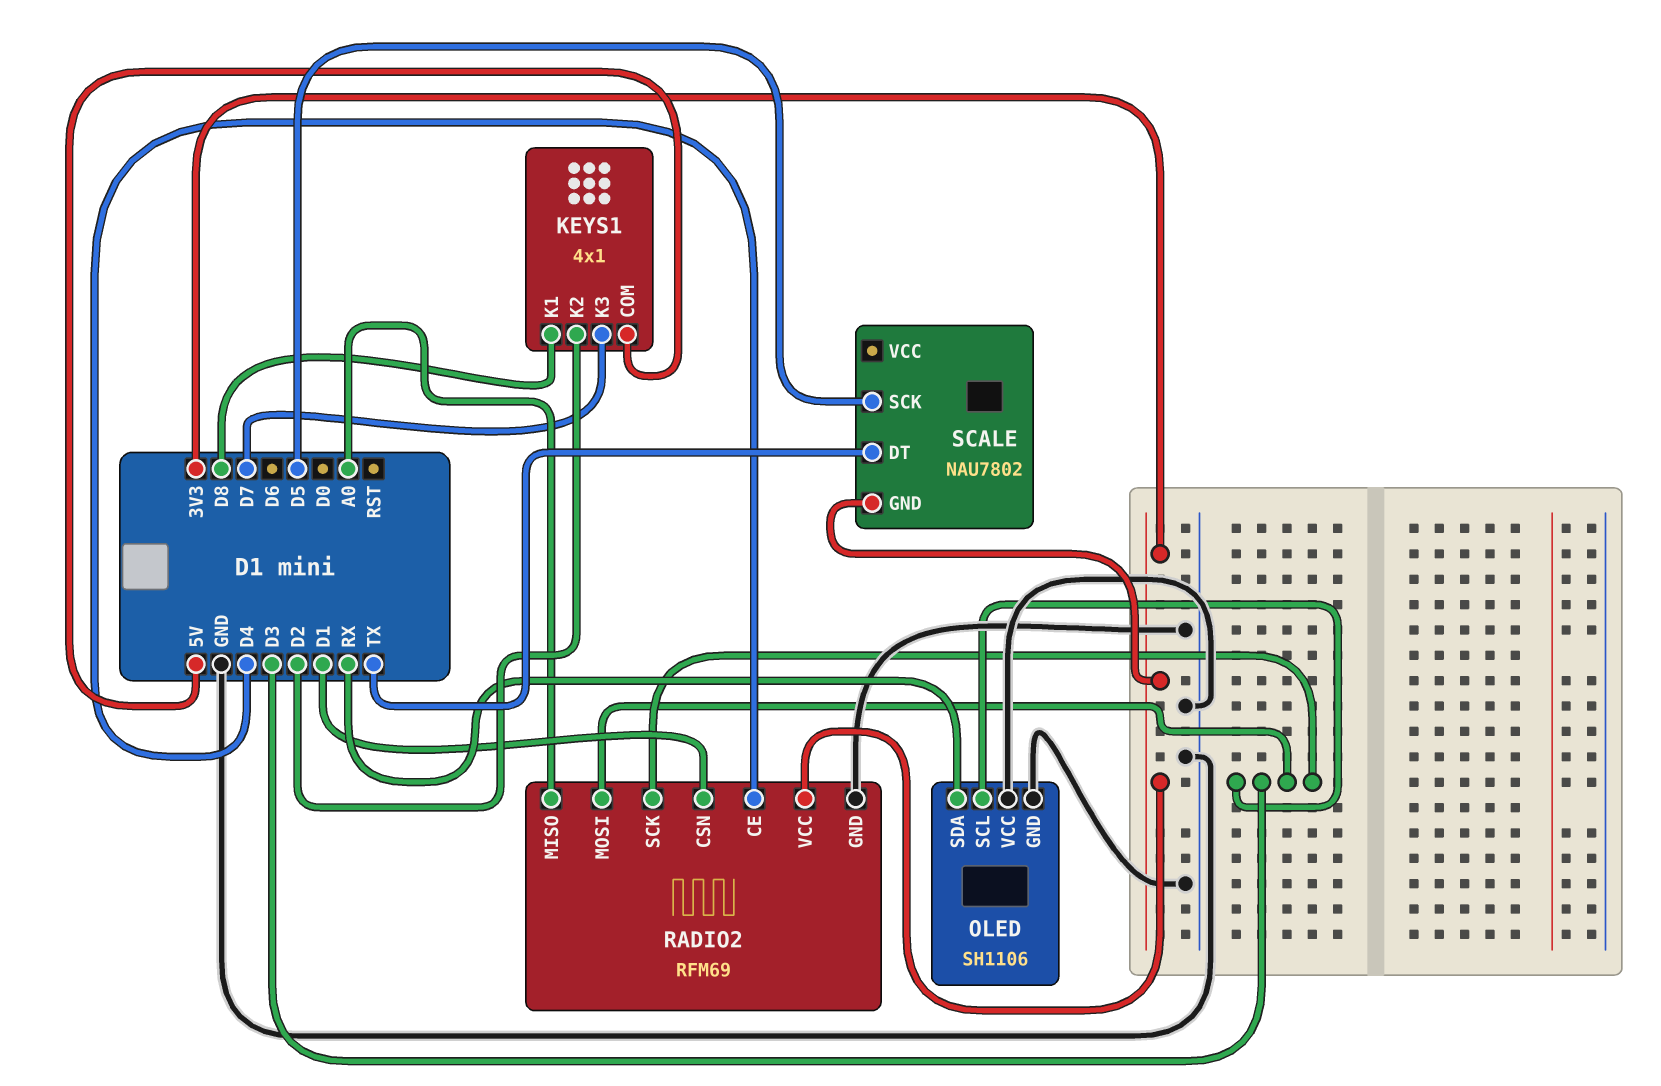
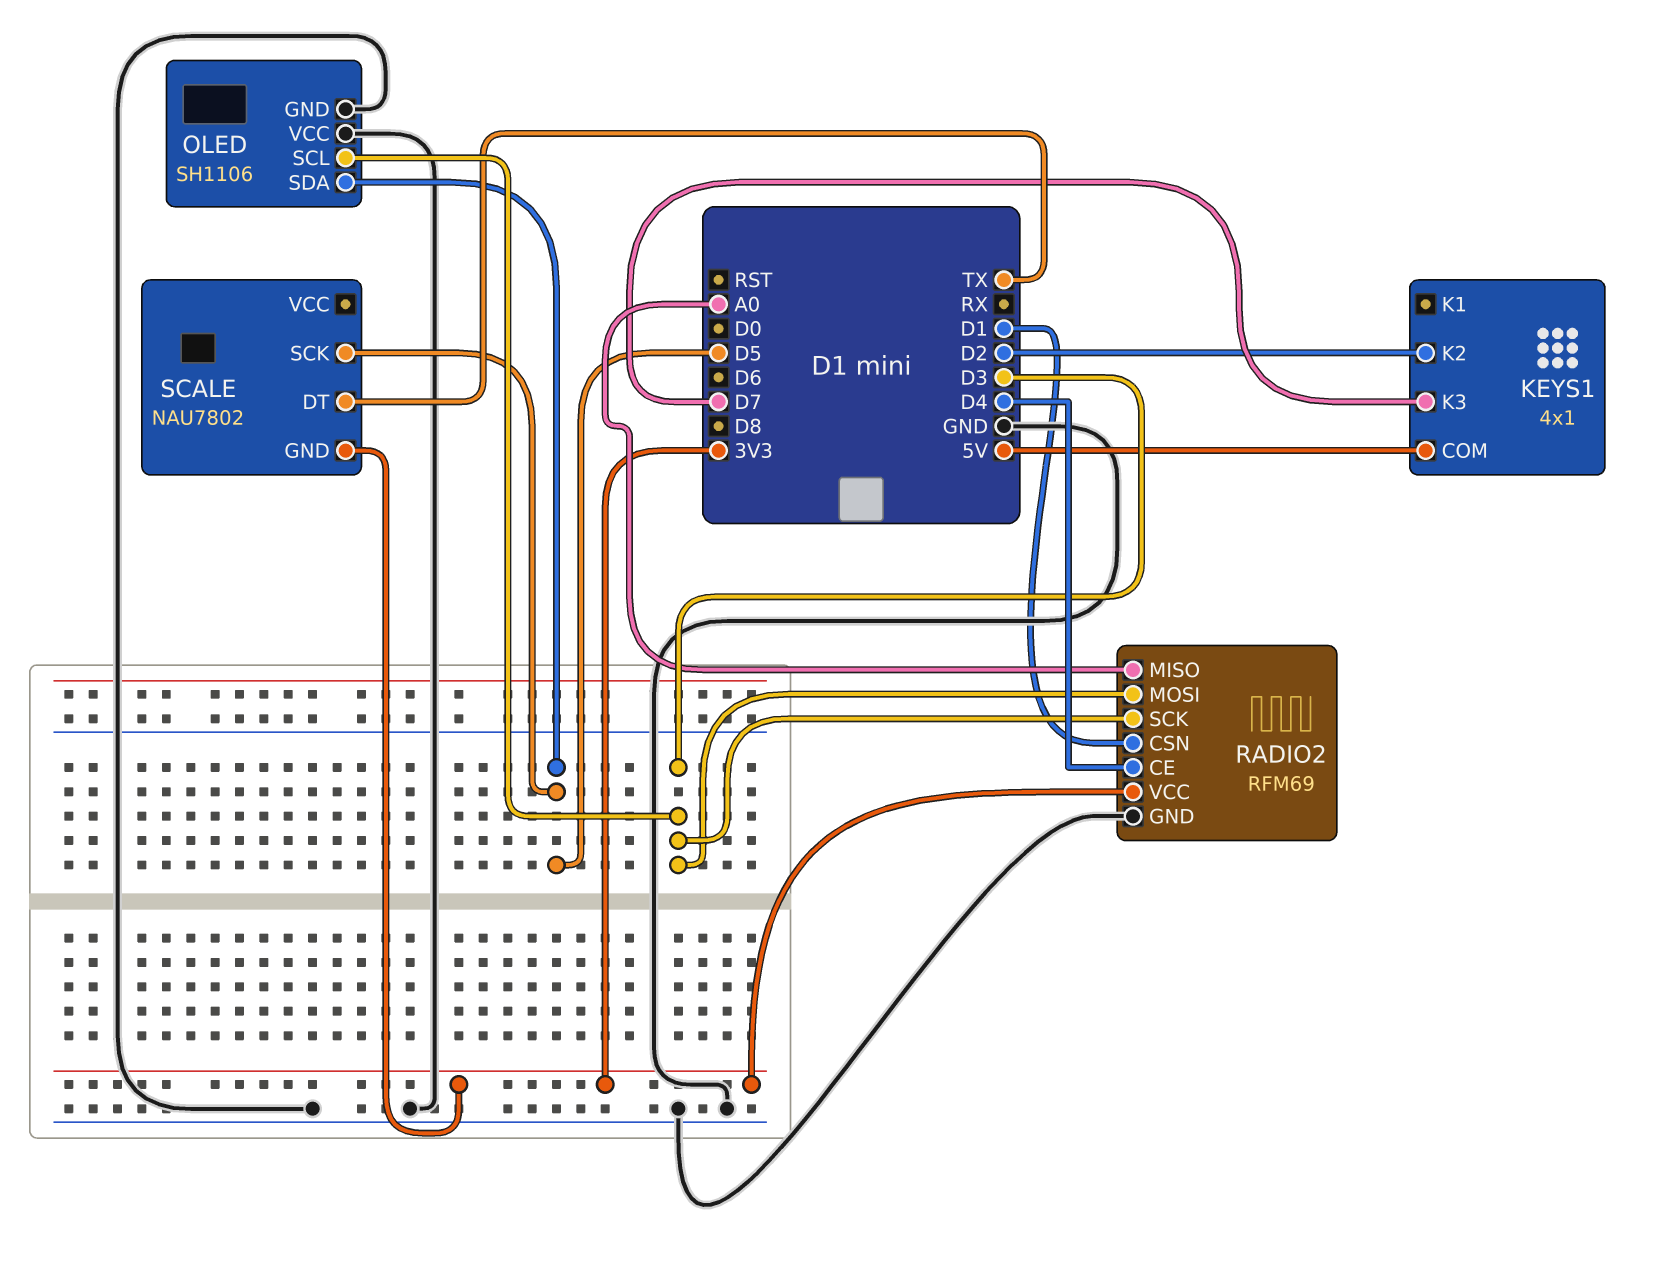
KEYS1 pin K1: D8 -> none
OLED pin SDA: RX -> D5

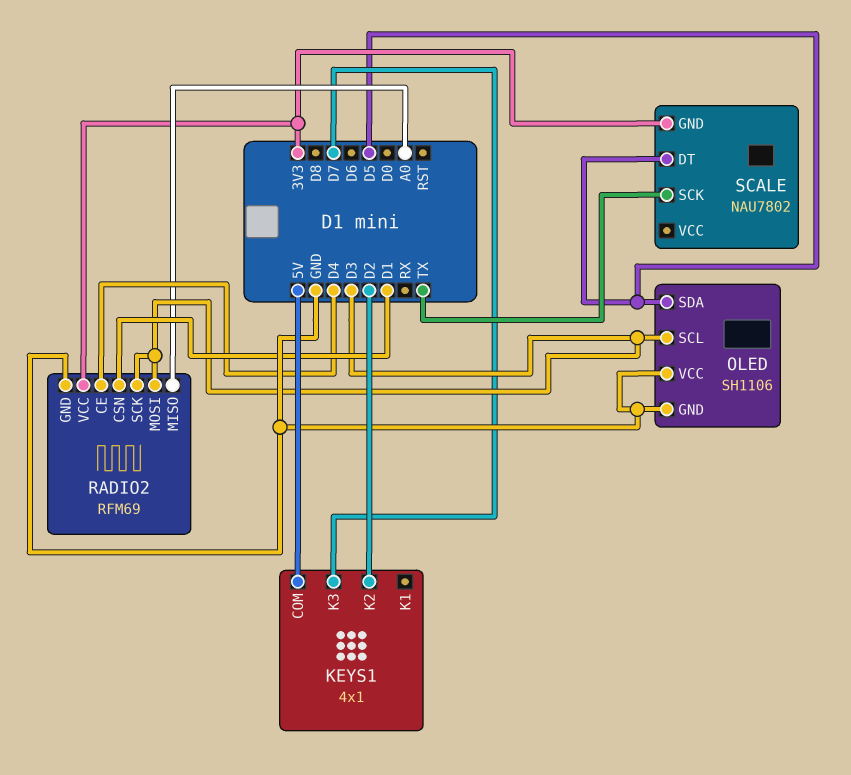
SCALE pin DT: TX -> D5
SCALE pin SCK: D5 -> TX

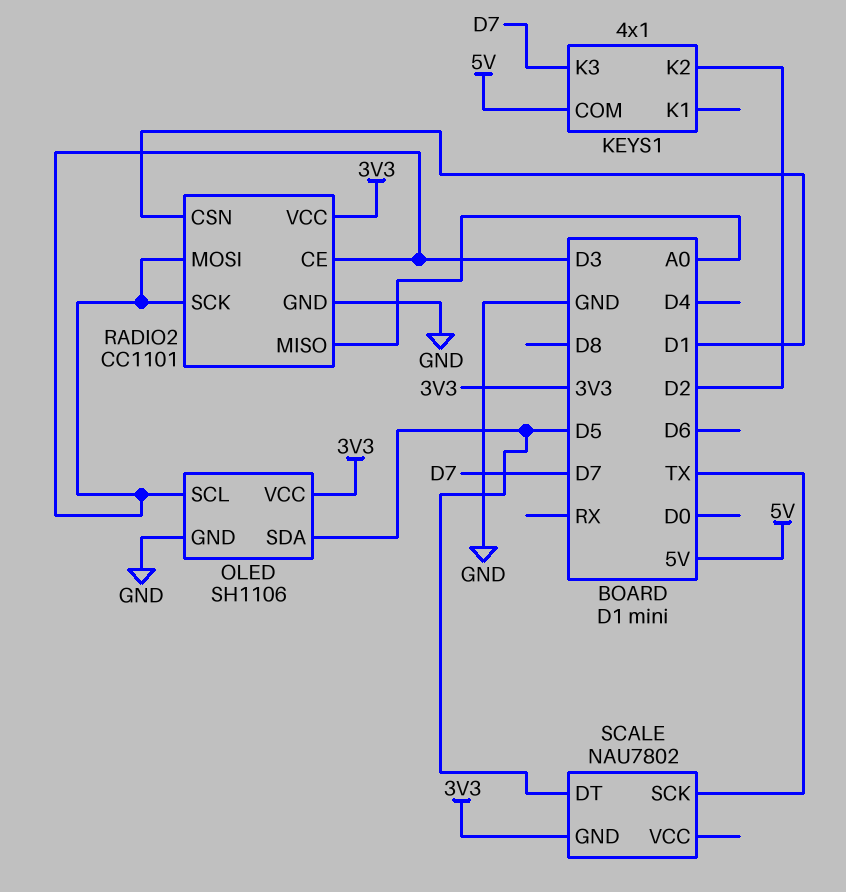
OLED pin VCC: GND -> 3V3
RADIO2: RFM69 -> CC1101
RADIO2 pin CE: D4 -> D3

